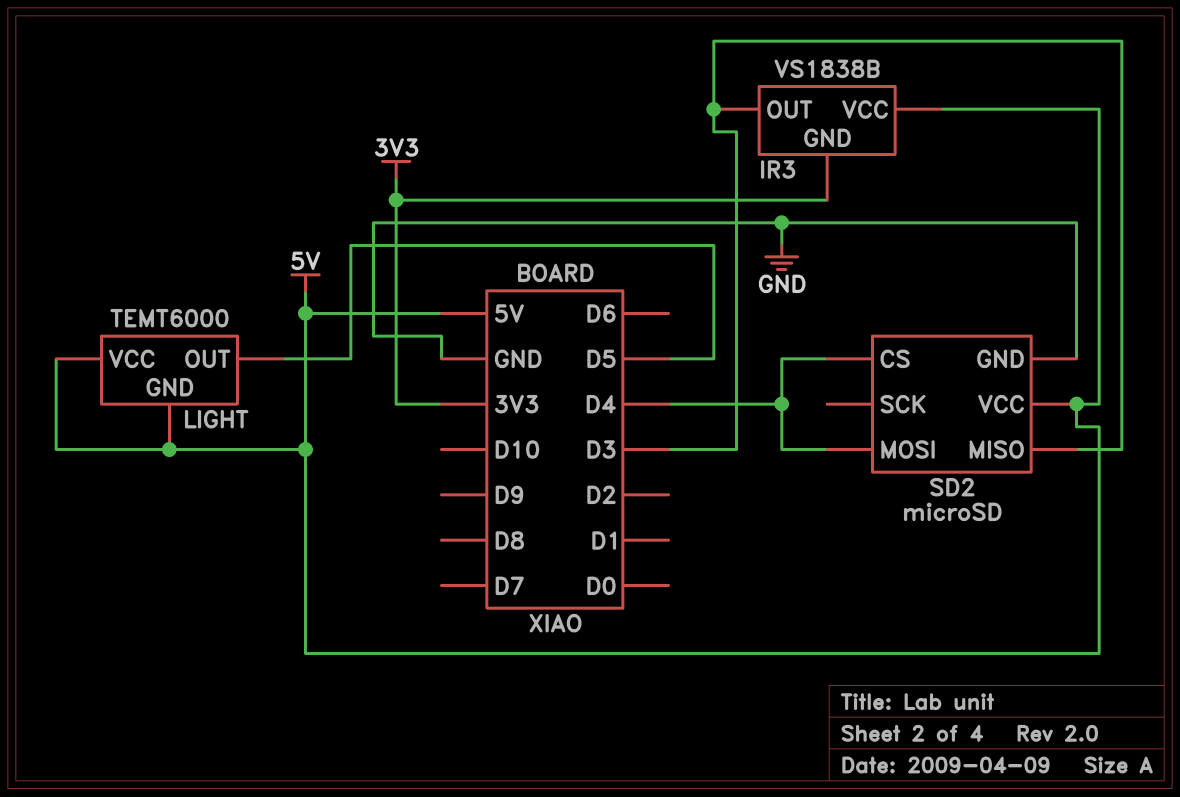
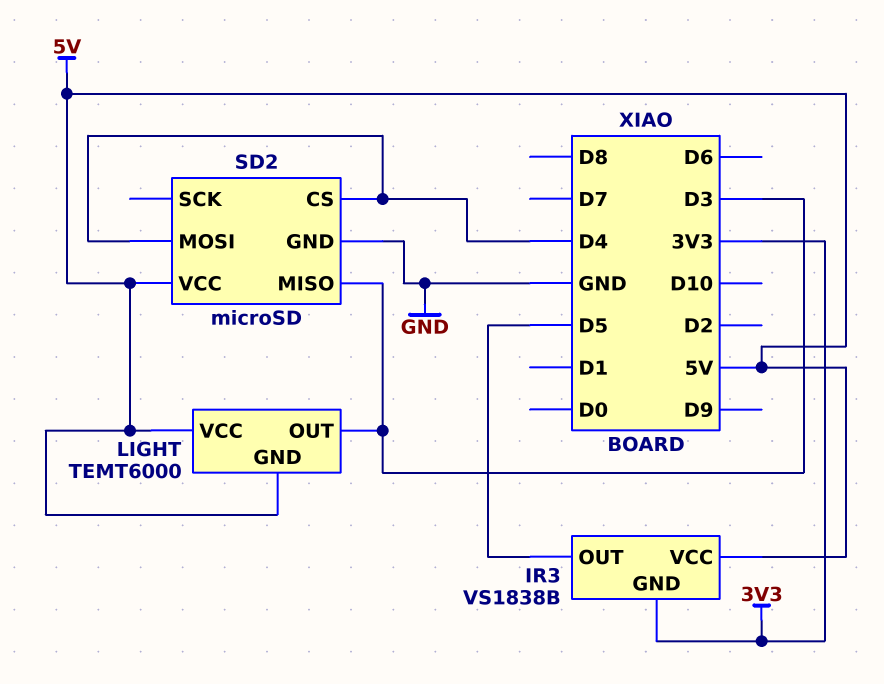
IR3 pin OUT: D3 -> D5
LIGHT pin OUT: D5 -> D3

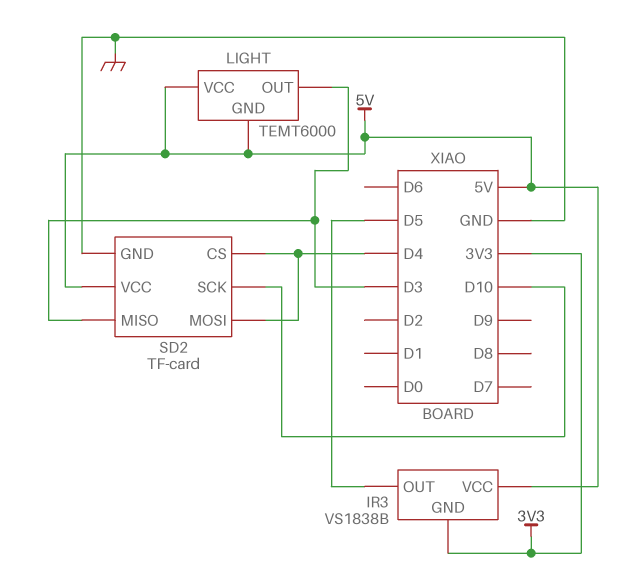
SD2: microSD -> TF-card
SD2 pin SCK: none -> D10

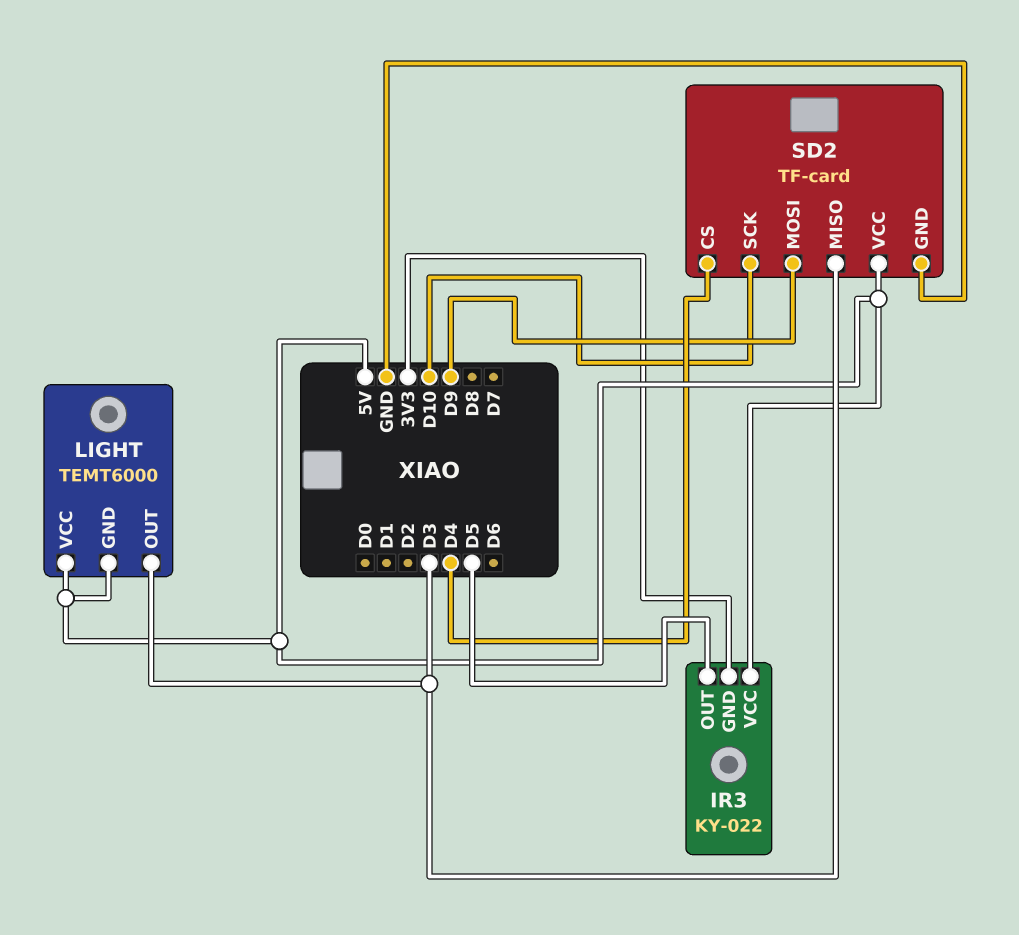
IR3: VS1838B -> KY-022
SD2 pin MOSI: D4 -> D9

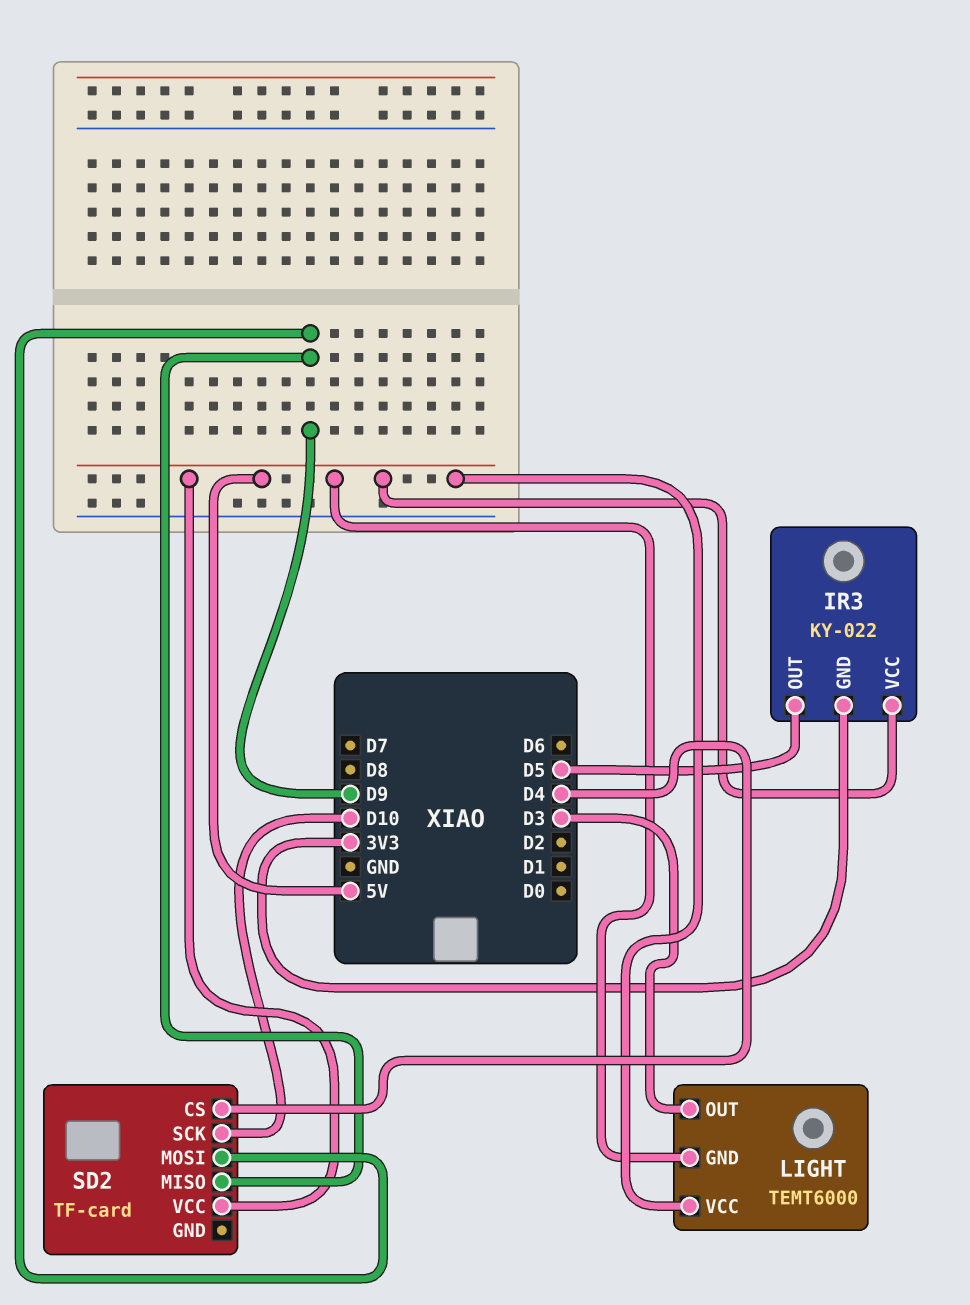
SD2 pin GND: GND -> none
SD2 pin MISO: D3 -> D9

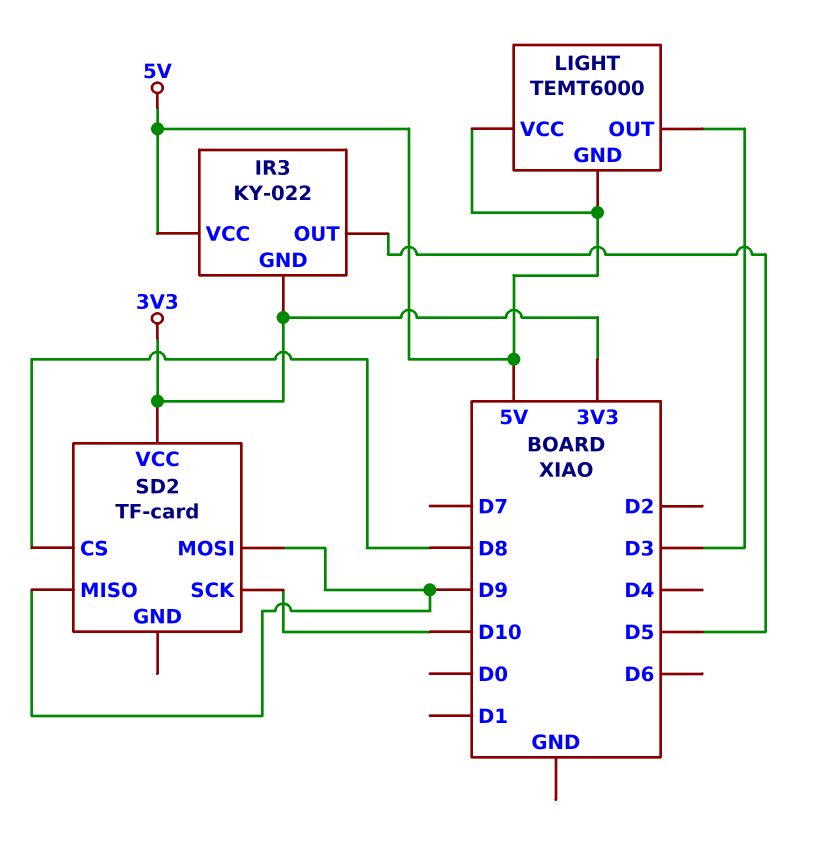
SD2 pin CS: D4 -> D8
SD2 pin VCC: 5V -> 3V3

